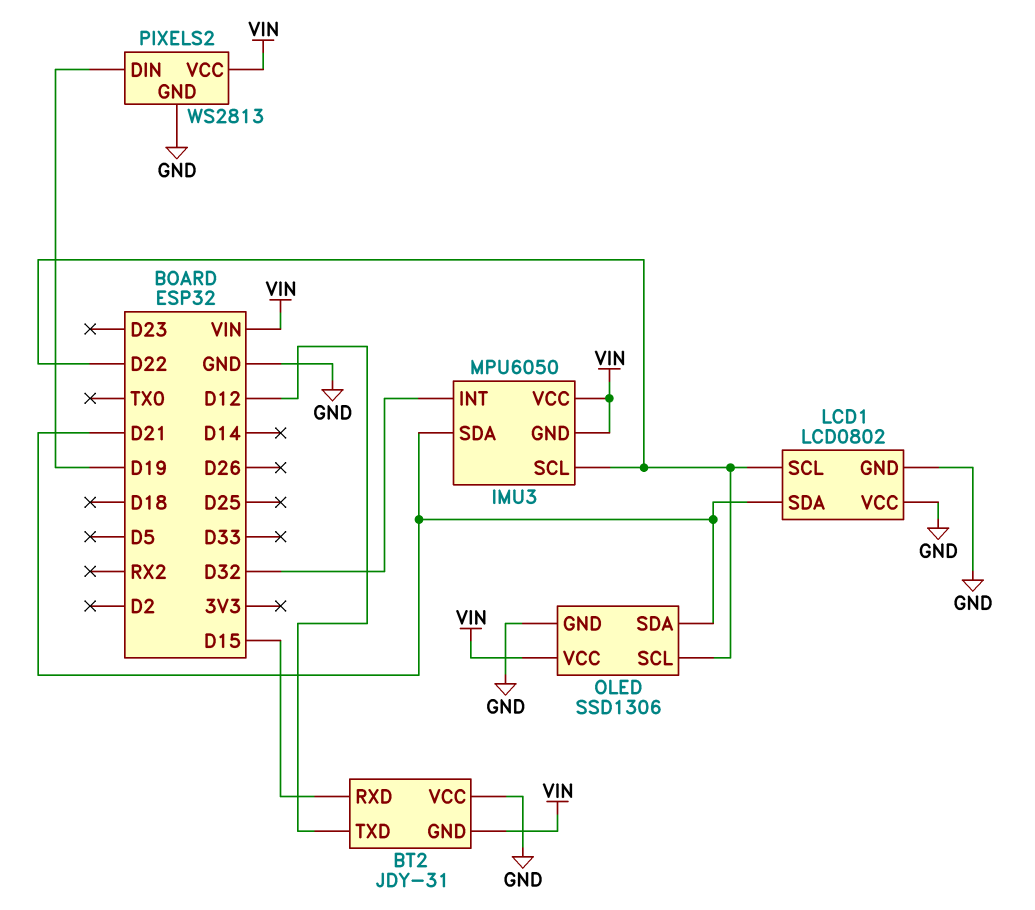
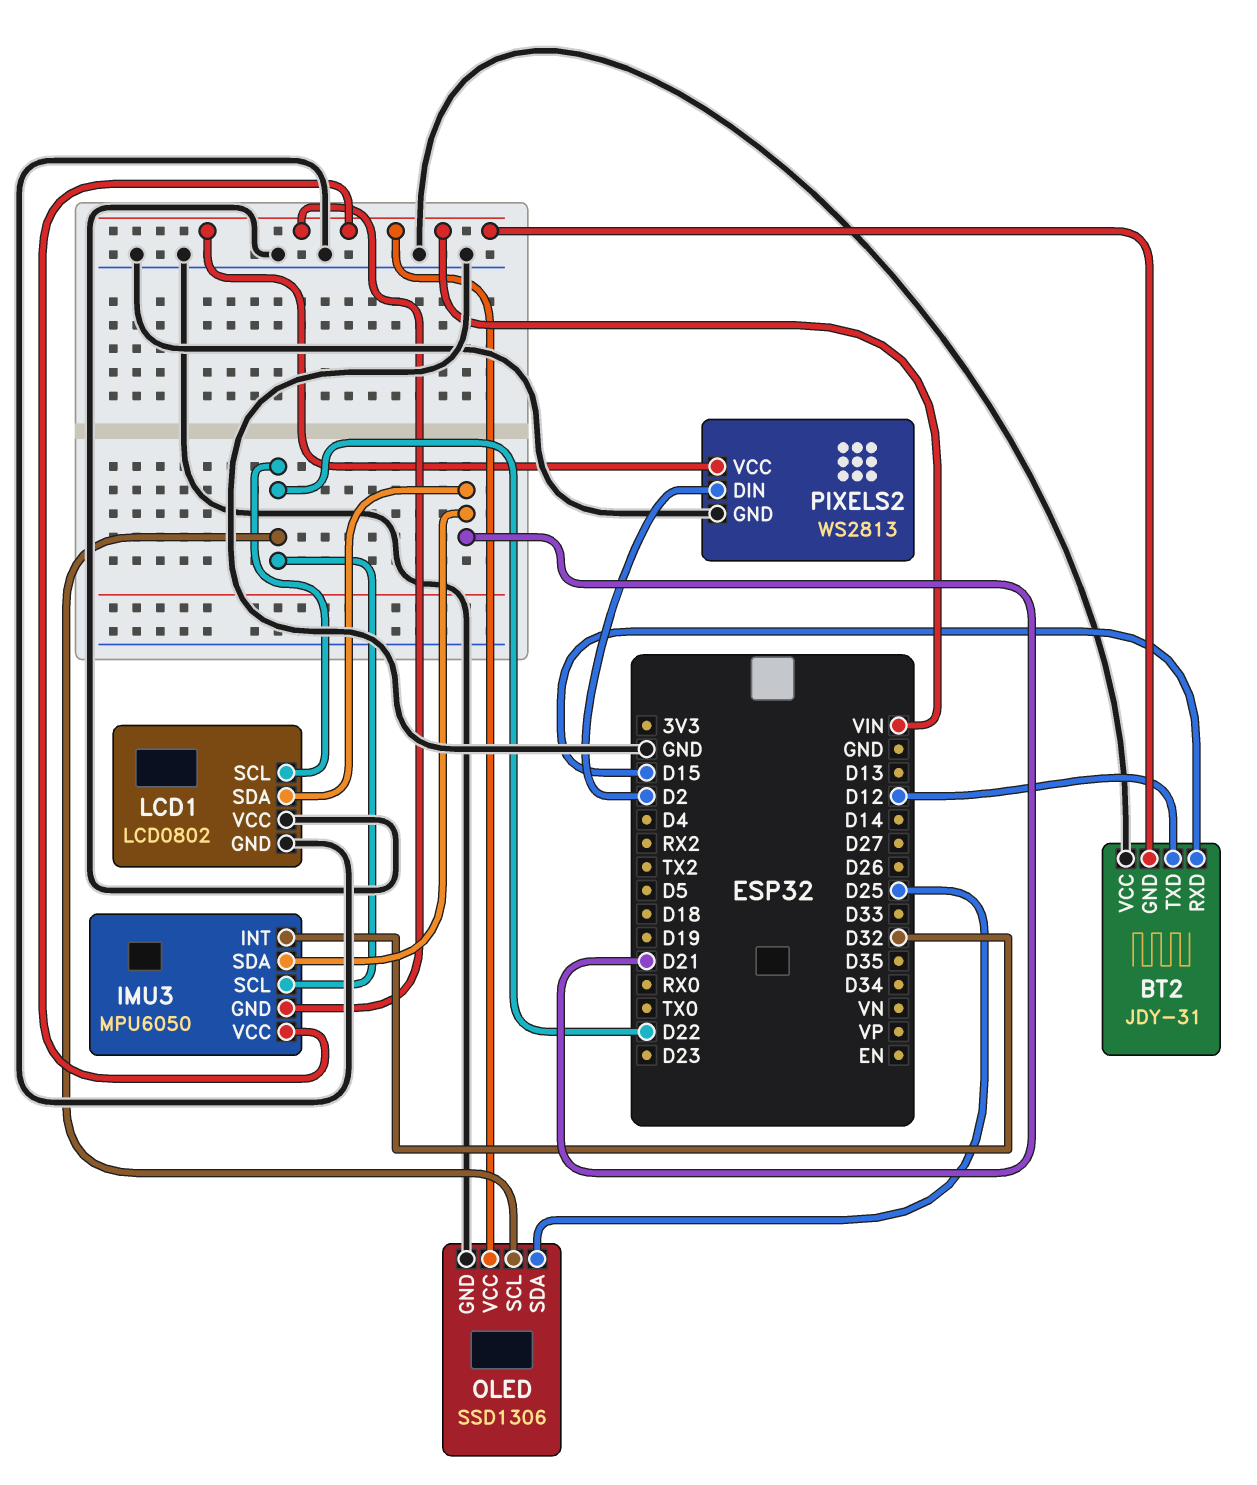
OLED pin SDA: D21 -> D25
PIXELS2 pin DIN: D19 -> D2

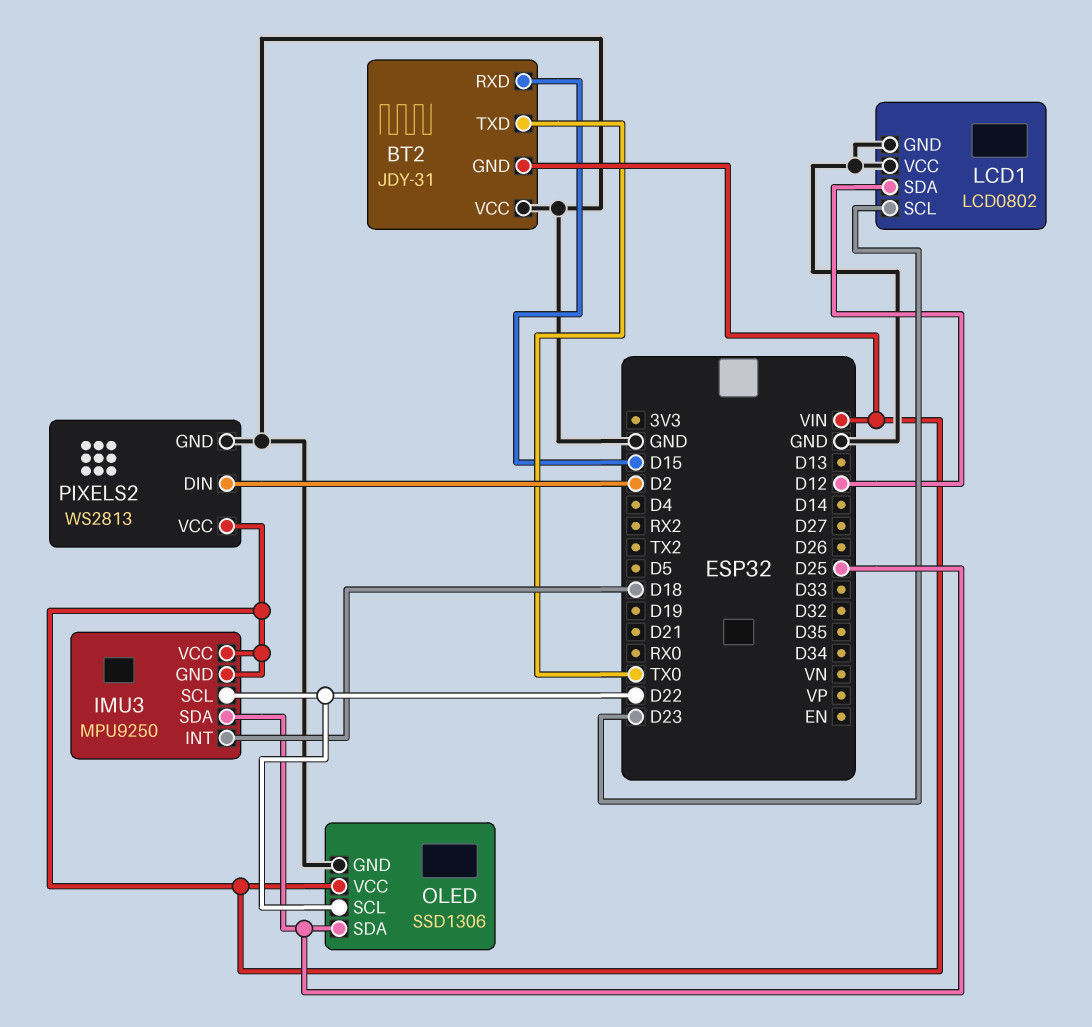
BT2 pin TXD: D12 -> TX0
IMU3: MPU6050 -> MPU9250
IMU3 pin INT: D32 -> D18
IMU3 pin SDA: D21 -> D25
LCD1 pin SCL: D22 -> D23
LCD1 pin SDA: D21 -> D12

